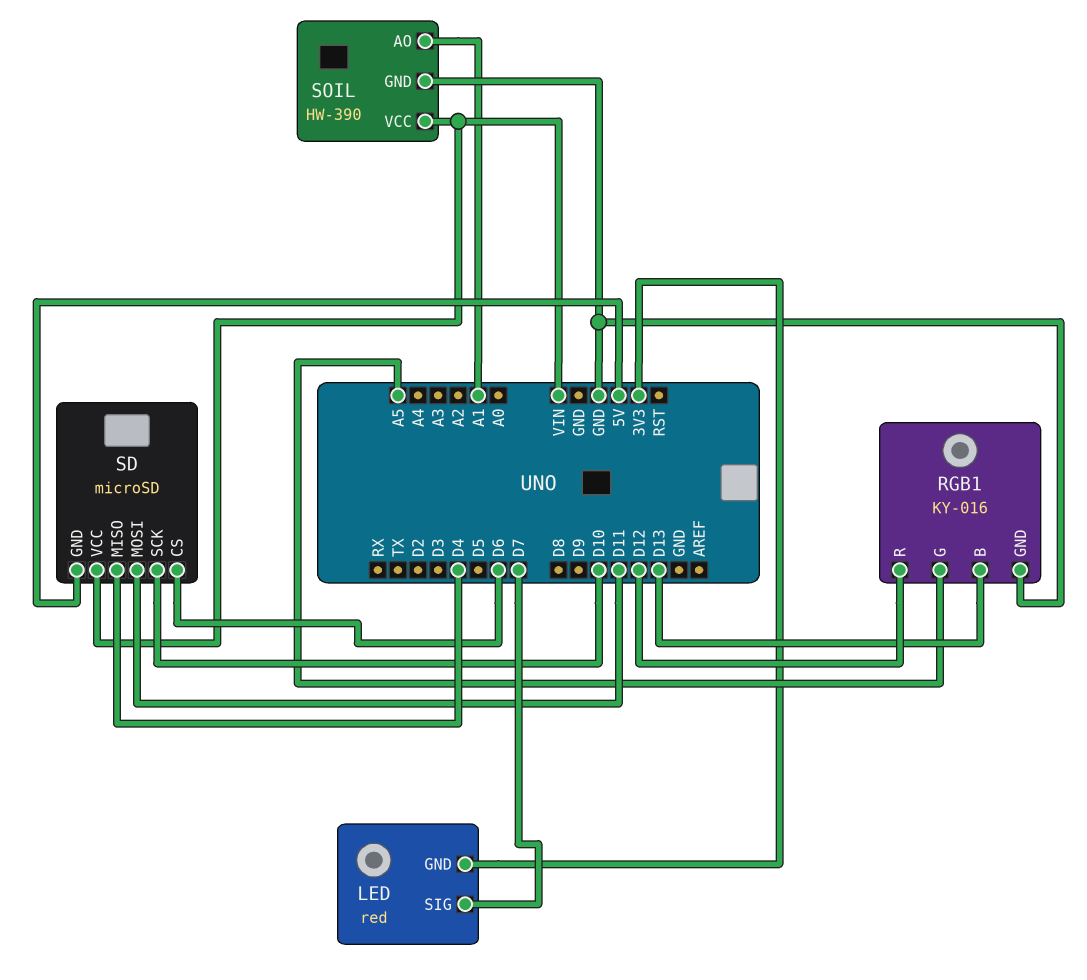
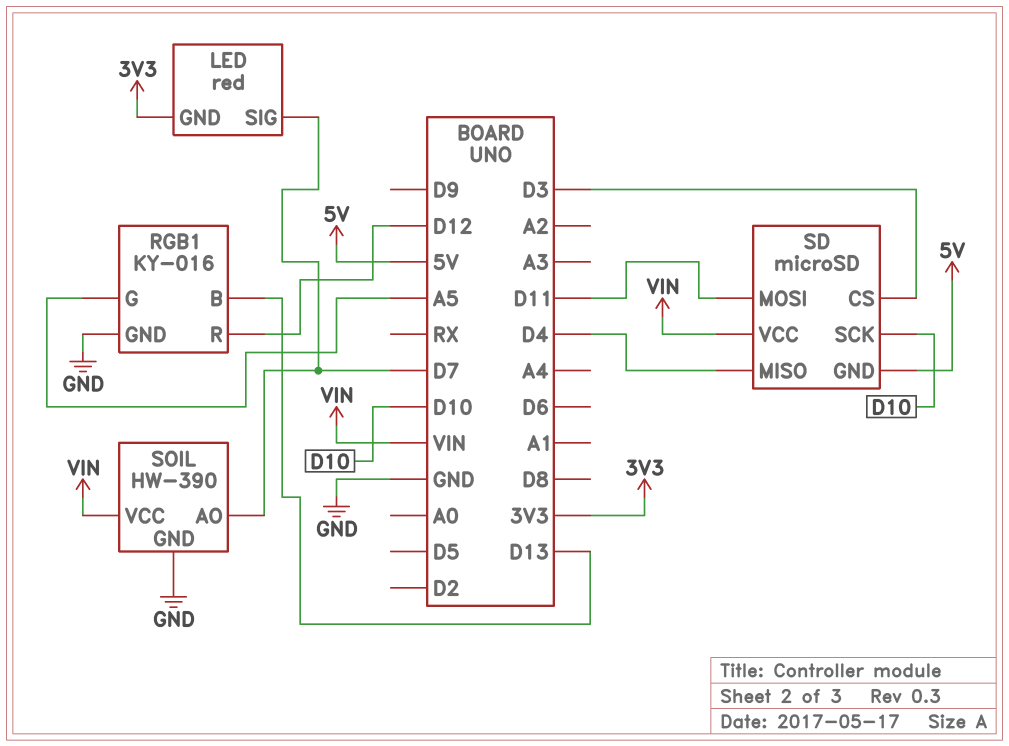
SD pin CS: D6 -> D3
SOIL pin AO: A1 -> D7

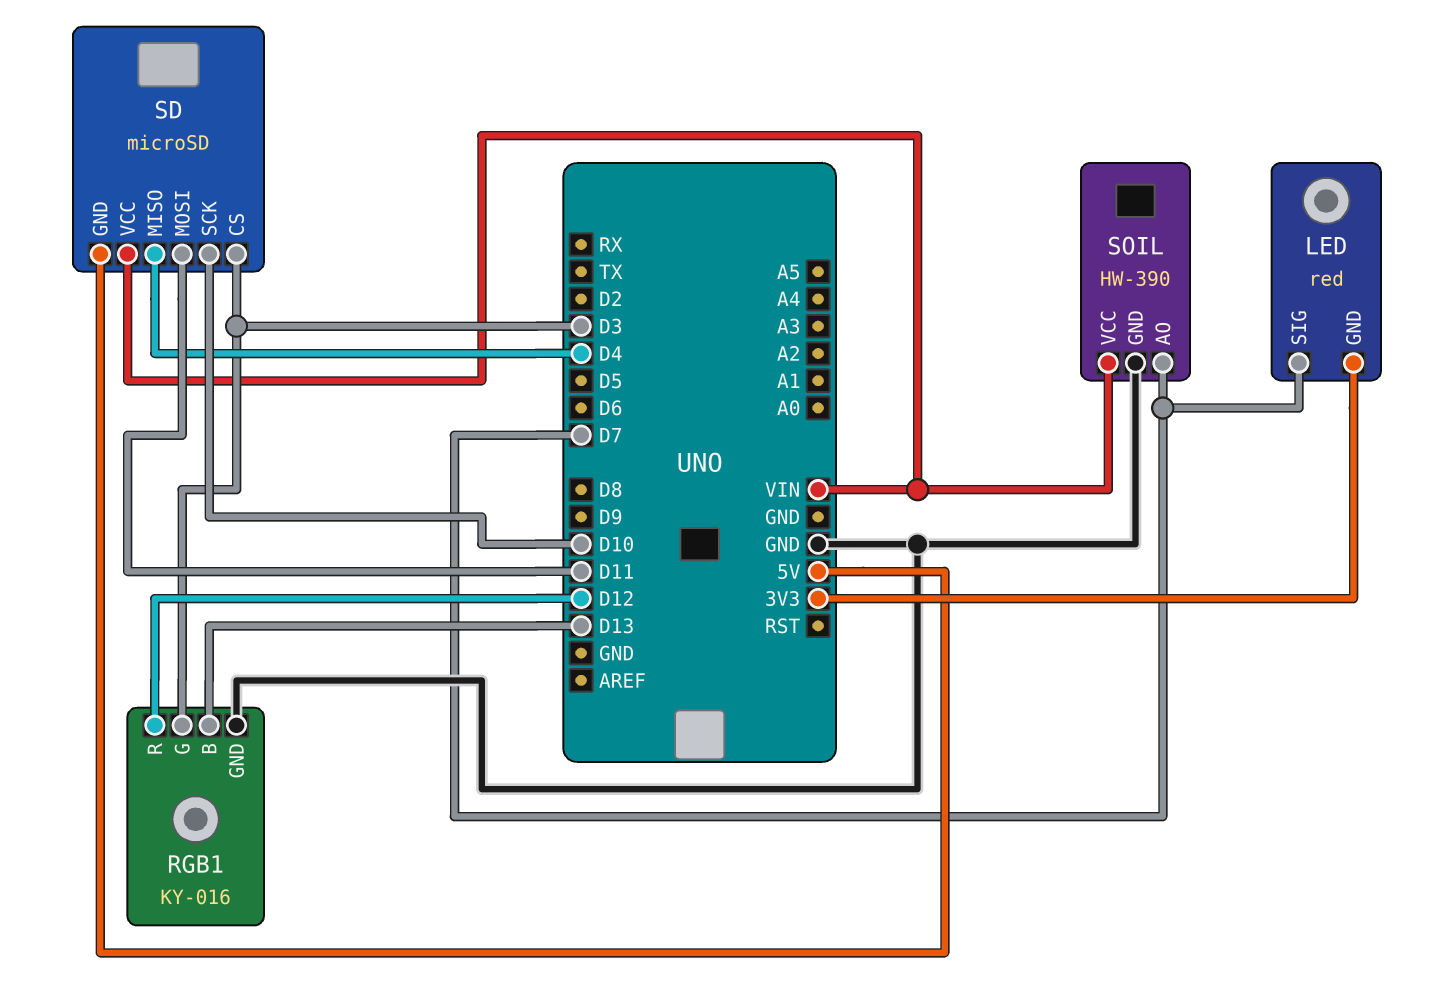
RGB1 pin G: A5 -> D3

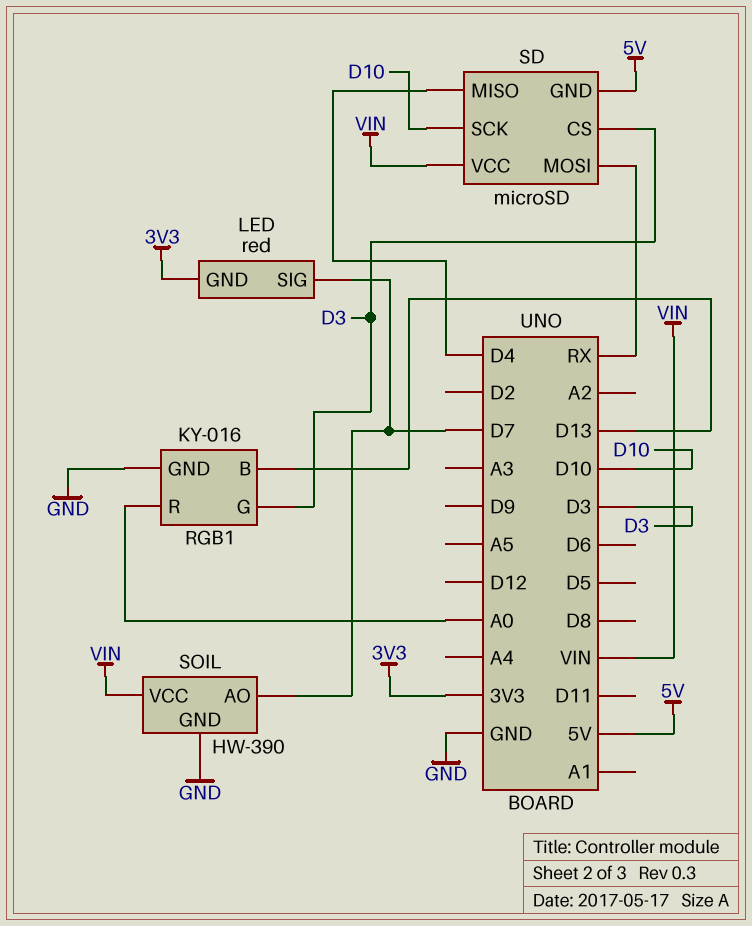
RGB1 pin R: D12 -> A0
SD pin MOSI: D11 -> RX

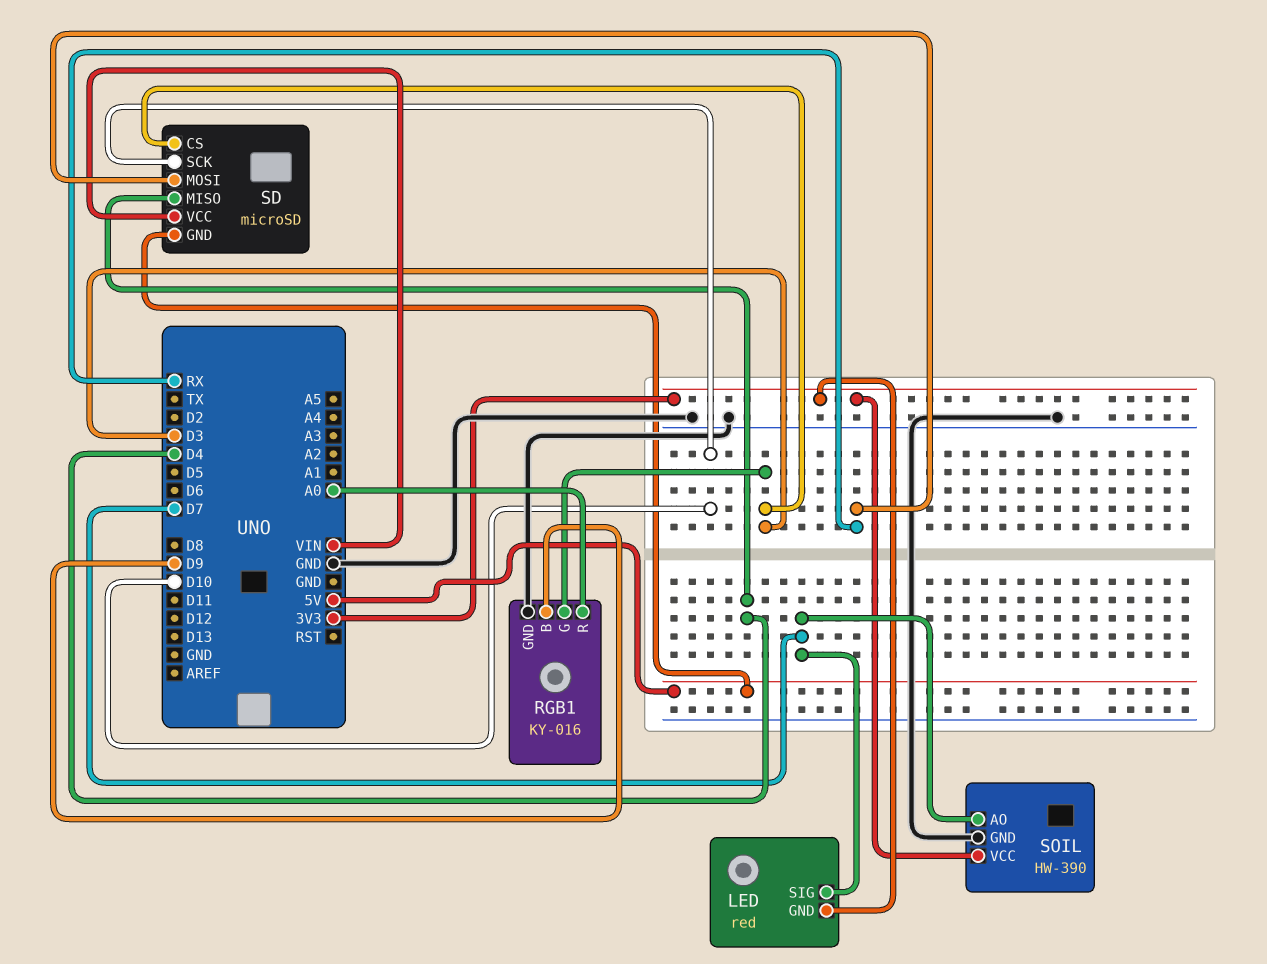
RGB1 pin B: D13 -> D9
SOIL pin VCC: VIN -> 3V3

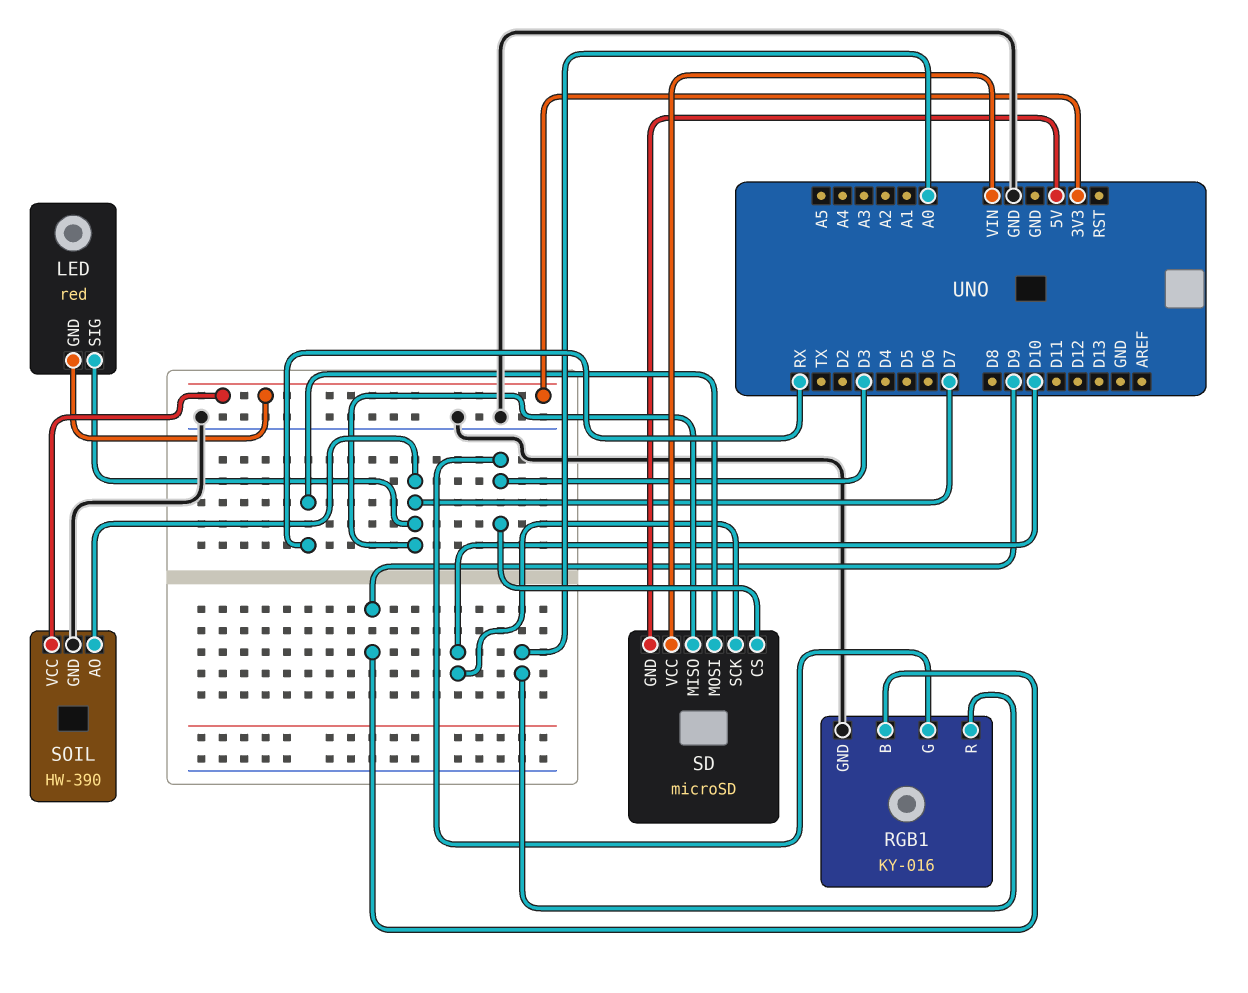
SD pin MISO: D4 -> D7

